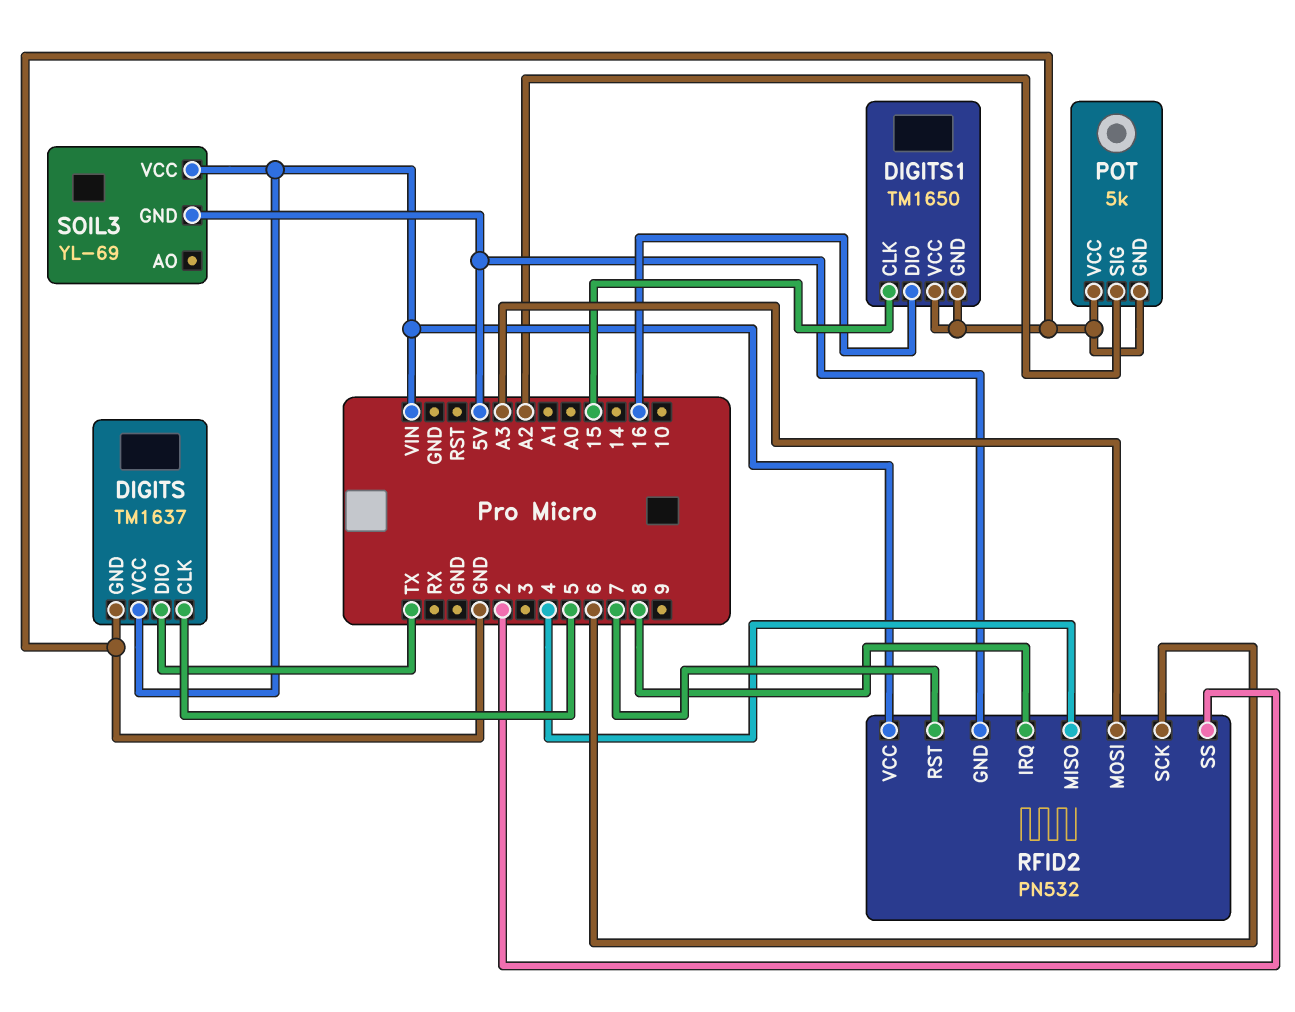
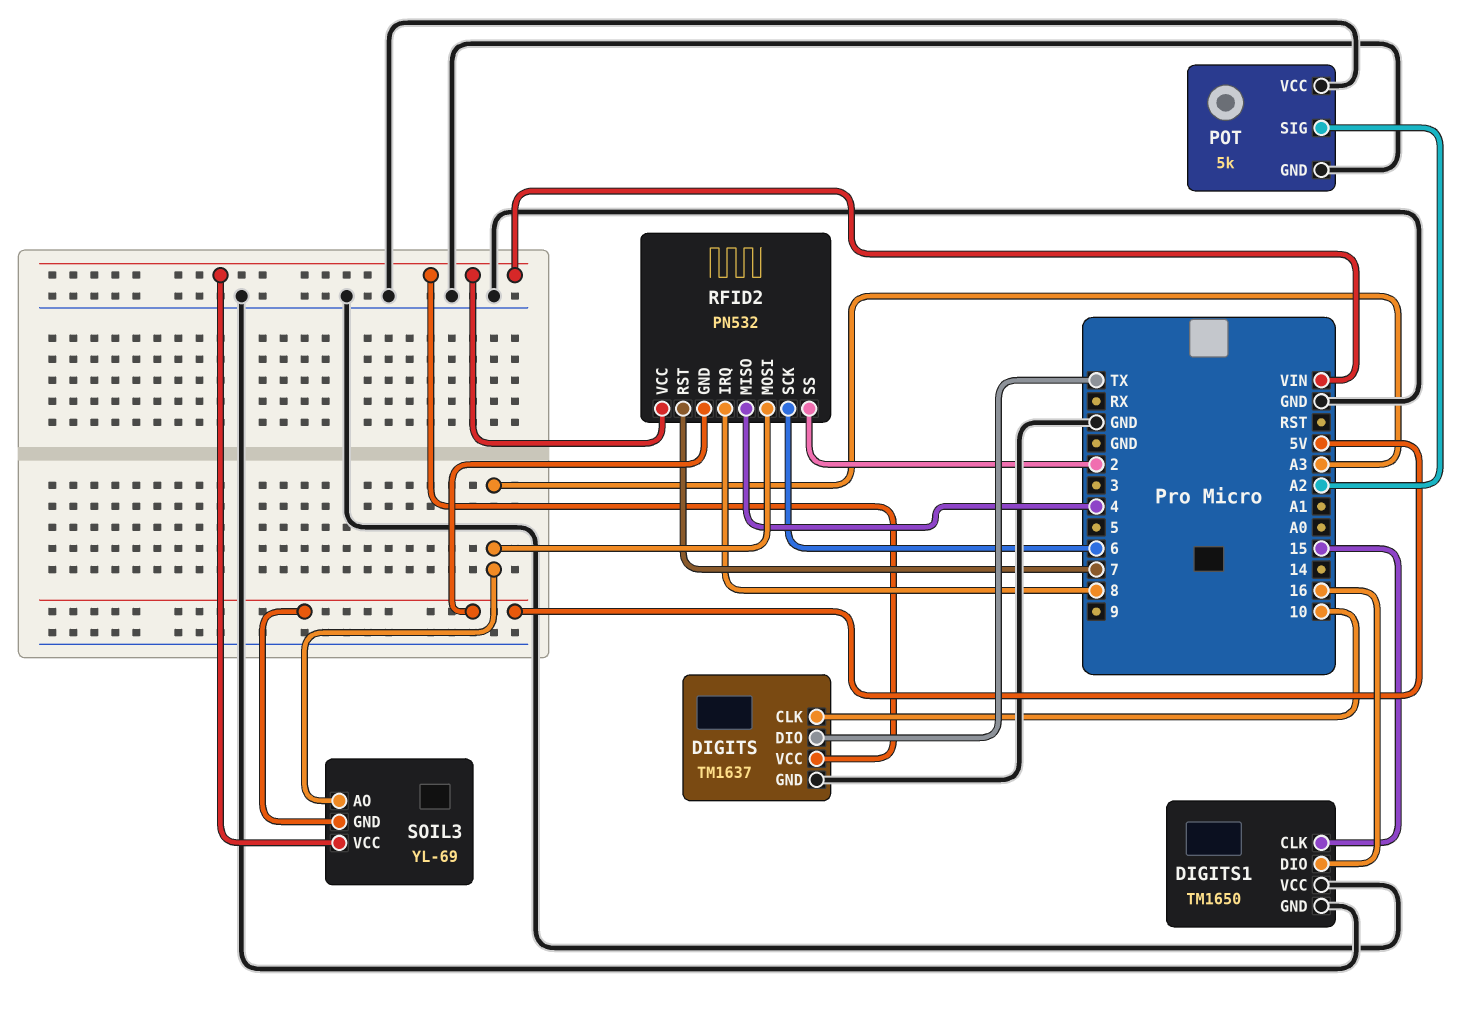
DIGITS pin CLK: 5 -> 10
SOIL3 pin AO: none -> A3

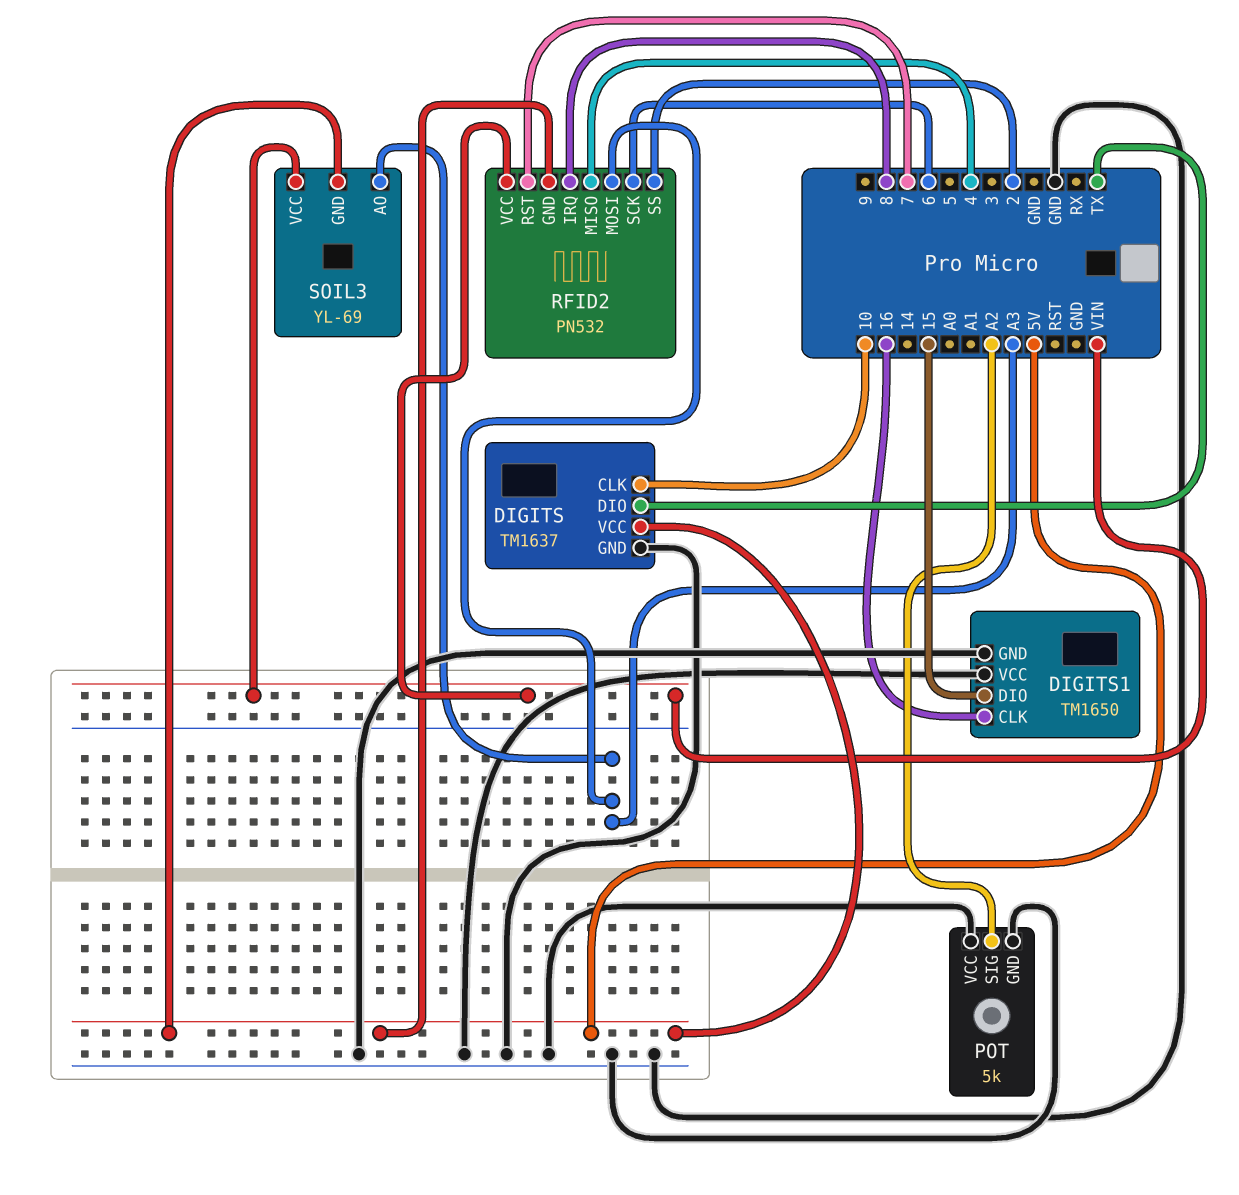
DIGITS pin VCC: VIN -> 5V
DIGITS1 pin CLK: 15 -> 16
DIGITS1 pin DIO: 16 -> 15

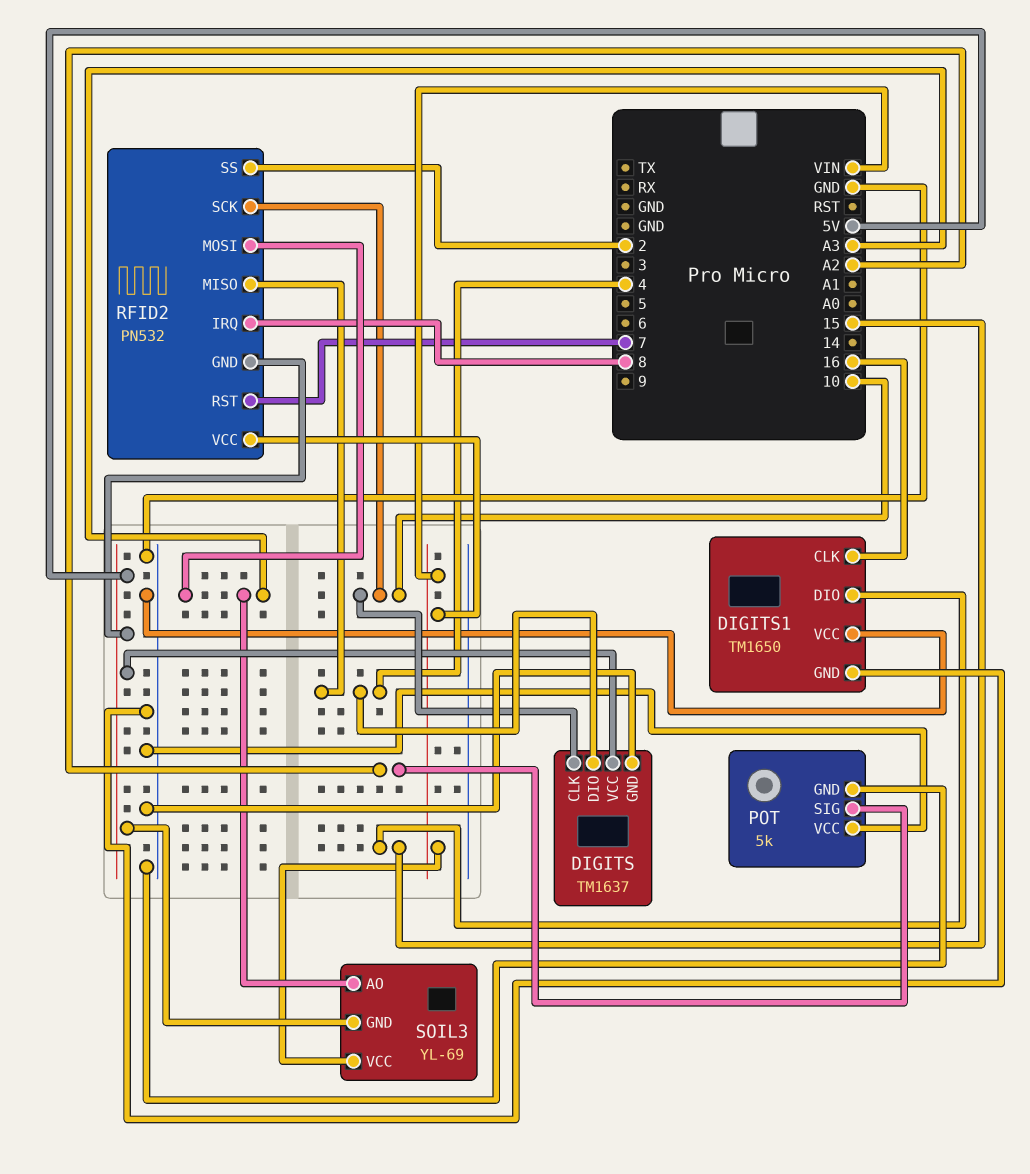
DIGITS pin DIO: TX -> 4
RFID2 pin SCK: 6 -> 10

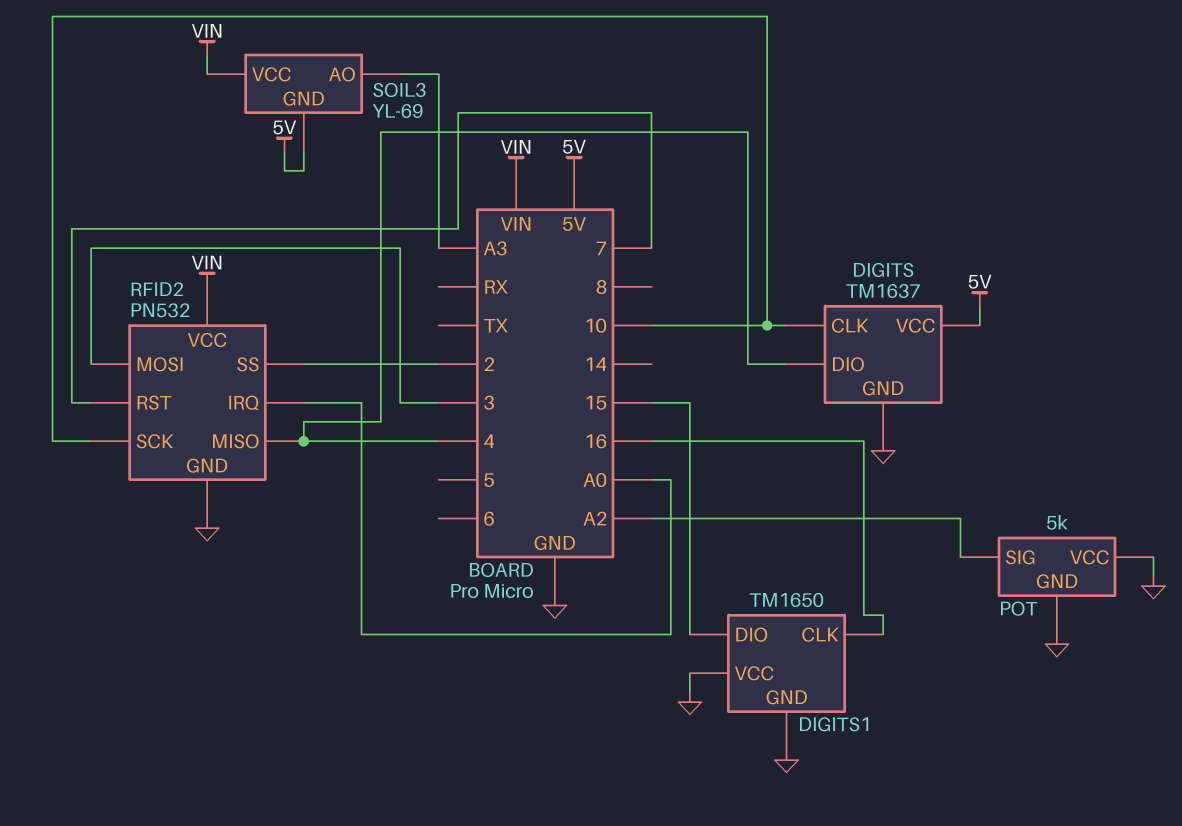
RFID2 pin GND: 5V -> GND
RFID2 pin IRQ: 8 -> A0
RFID2 pin MOSI: A3 -> 3

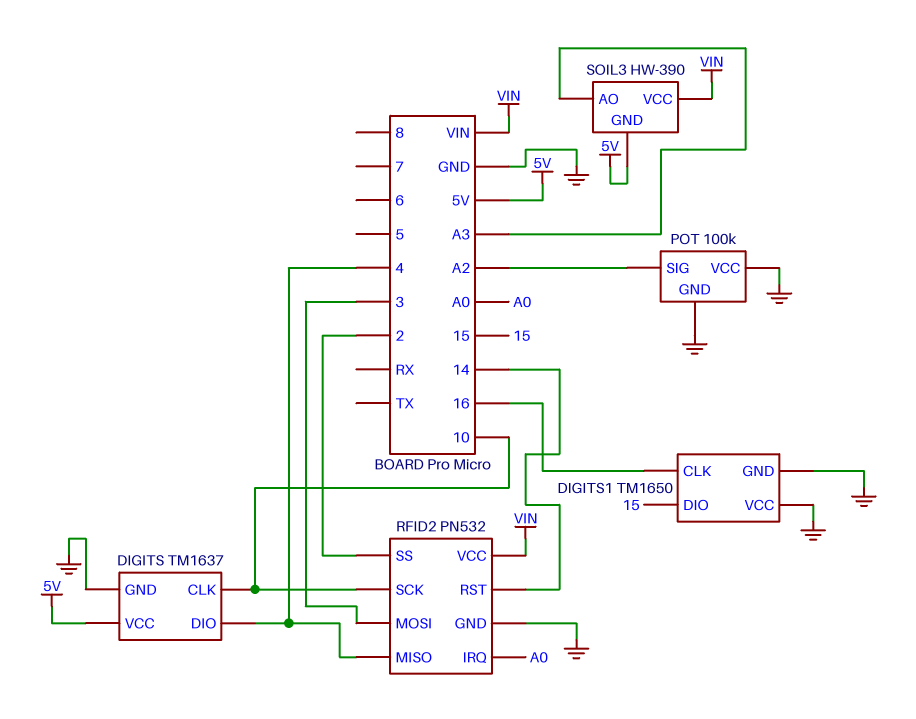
POT: 5k -> 100k
RFID2 pin RST: 7 -> 14
SOIL3: YL-69 -> HW-390

